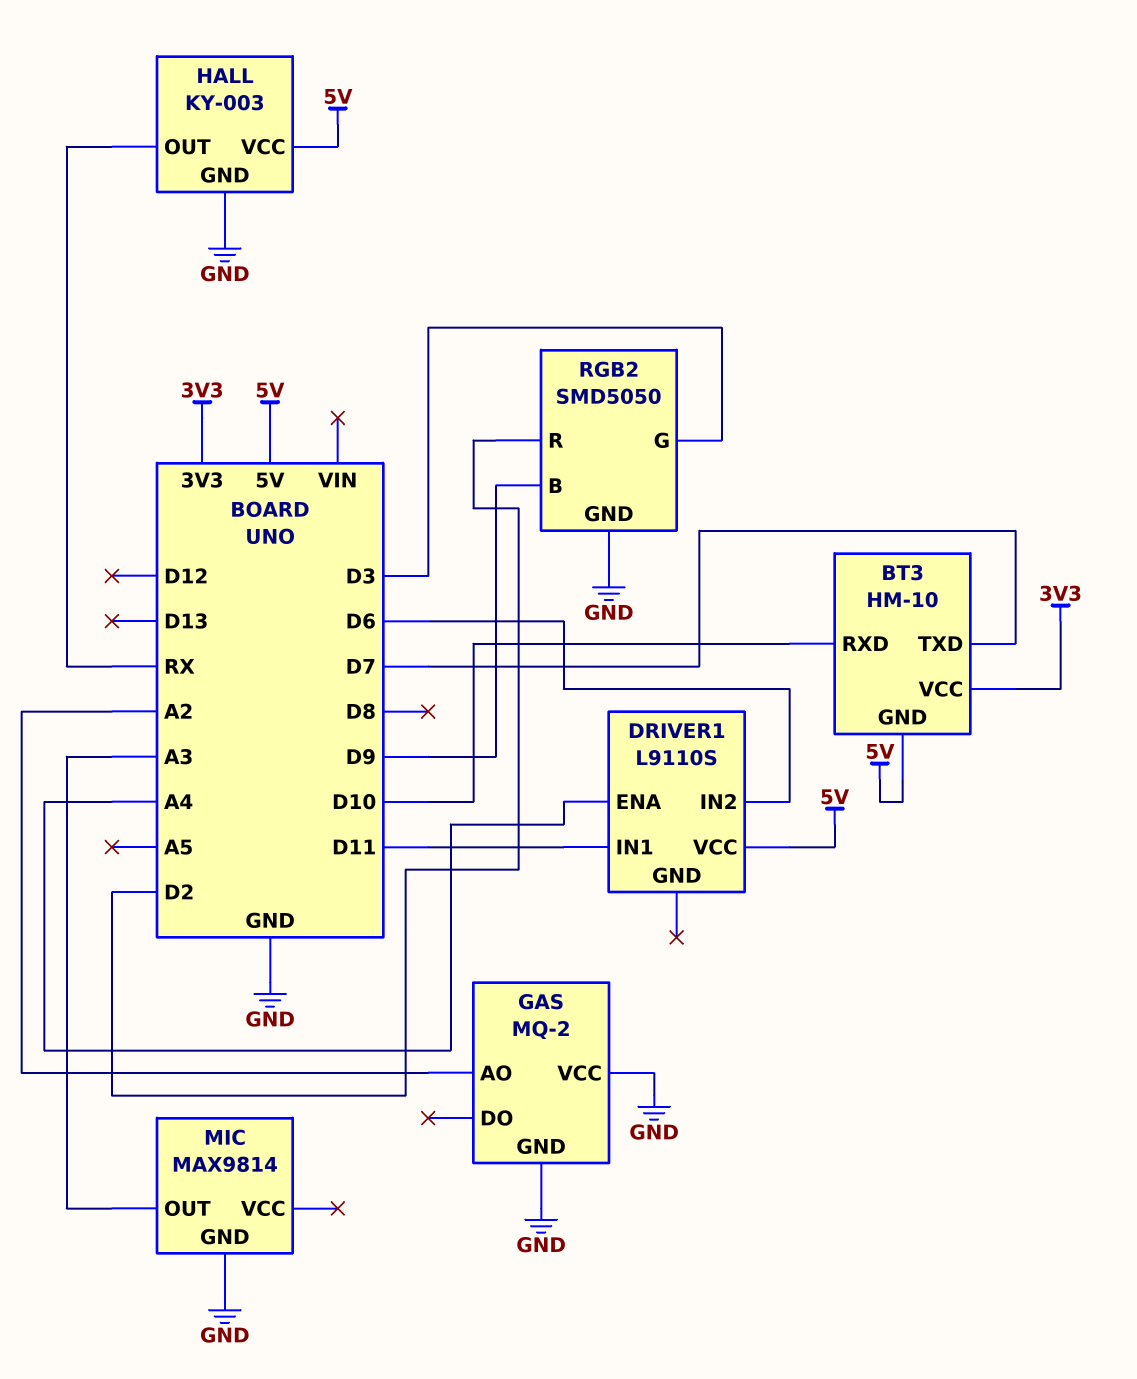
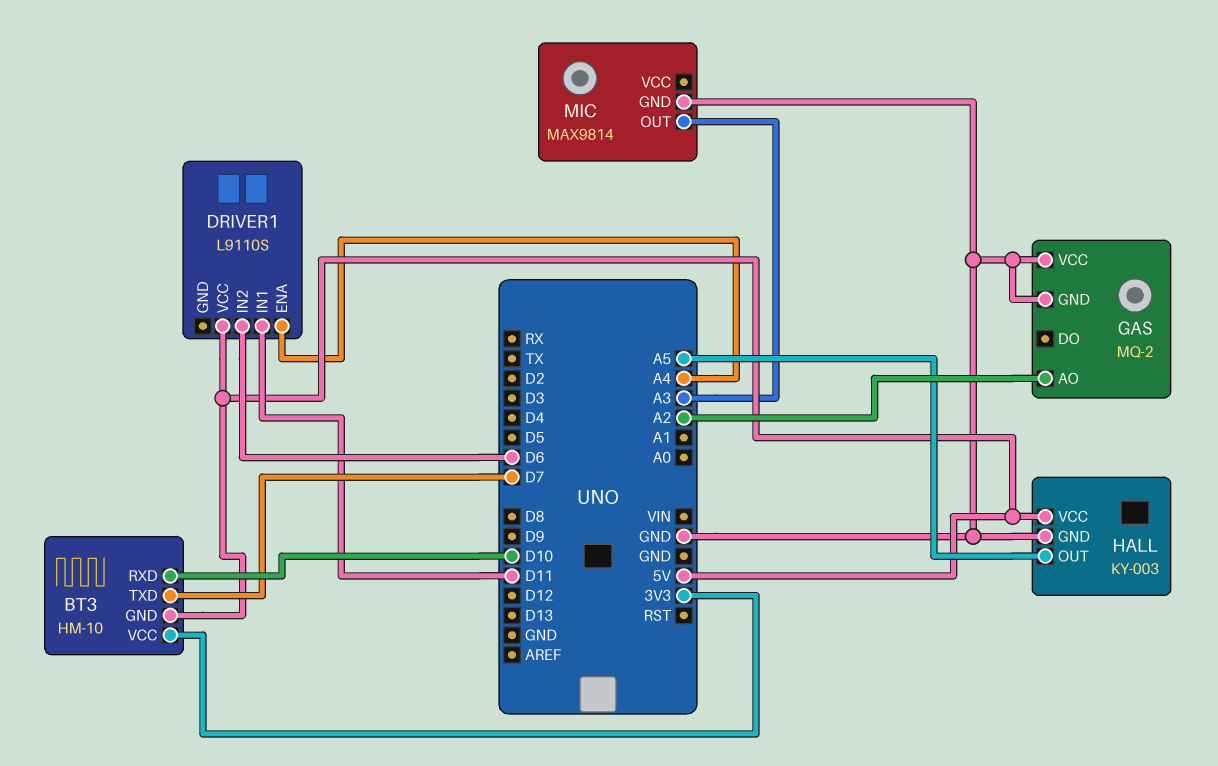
HALL pin OUT: RX -> A5
RGB2: SMD5050 -> none
RGB2 pin B: D9 -> none
RGB2 pin G: D3 -> none
RGB2 pin GND: GND -> none
RGB2 pin R: D2 -> none

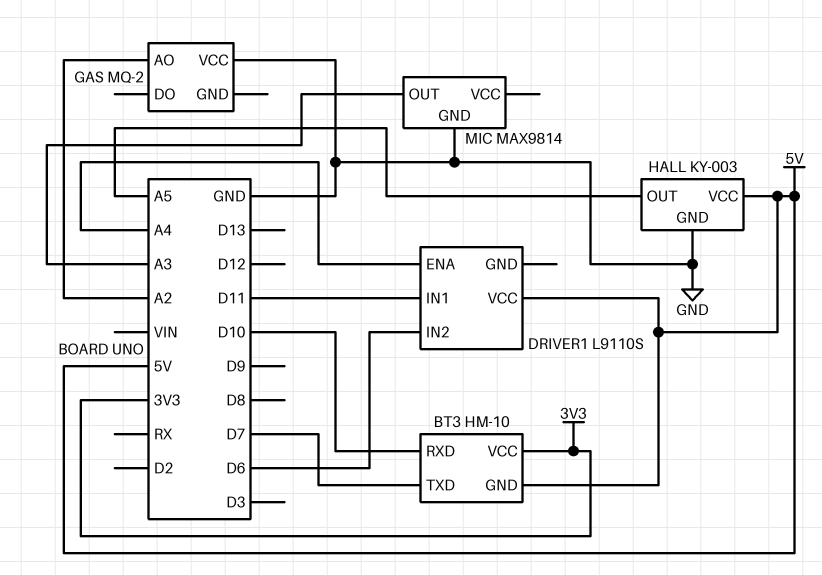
GAS pin GND: GND -> none

